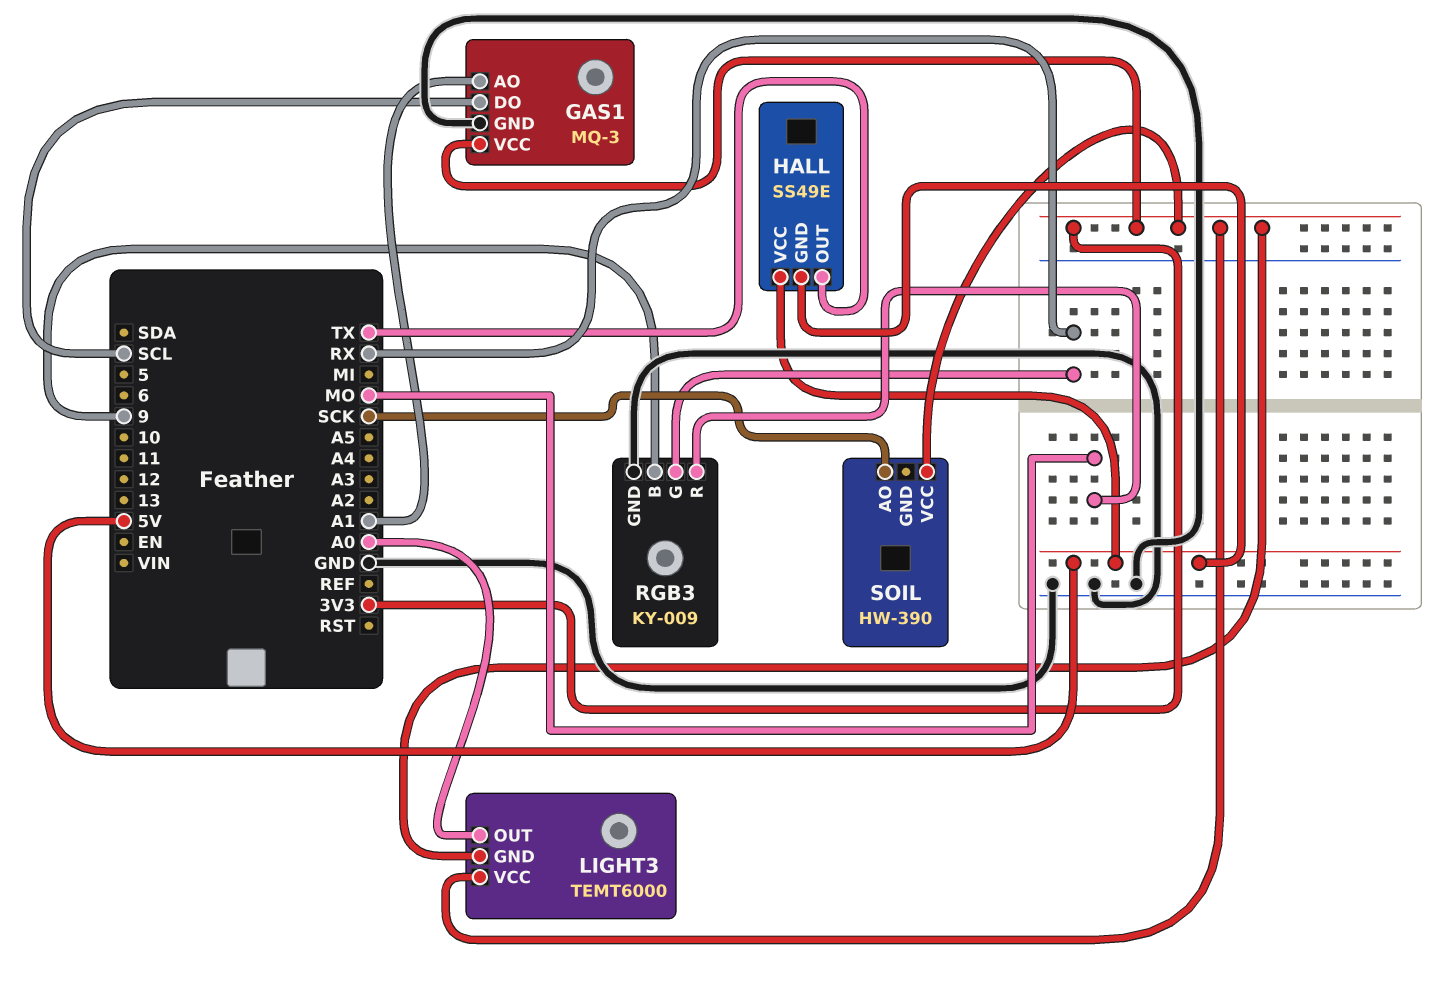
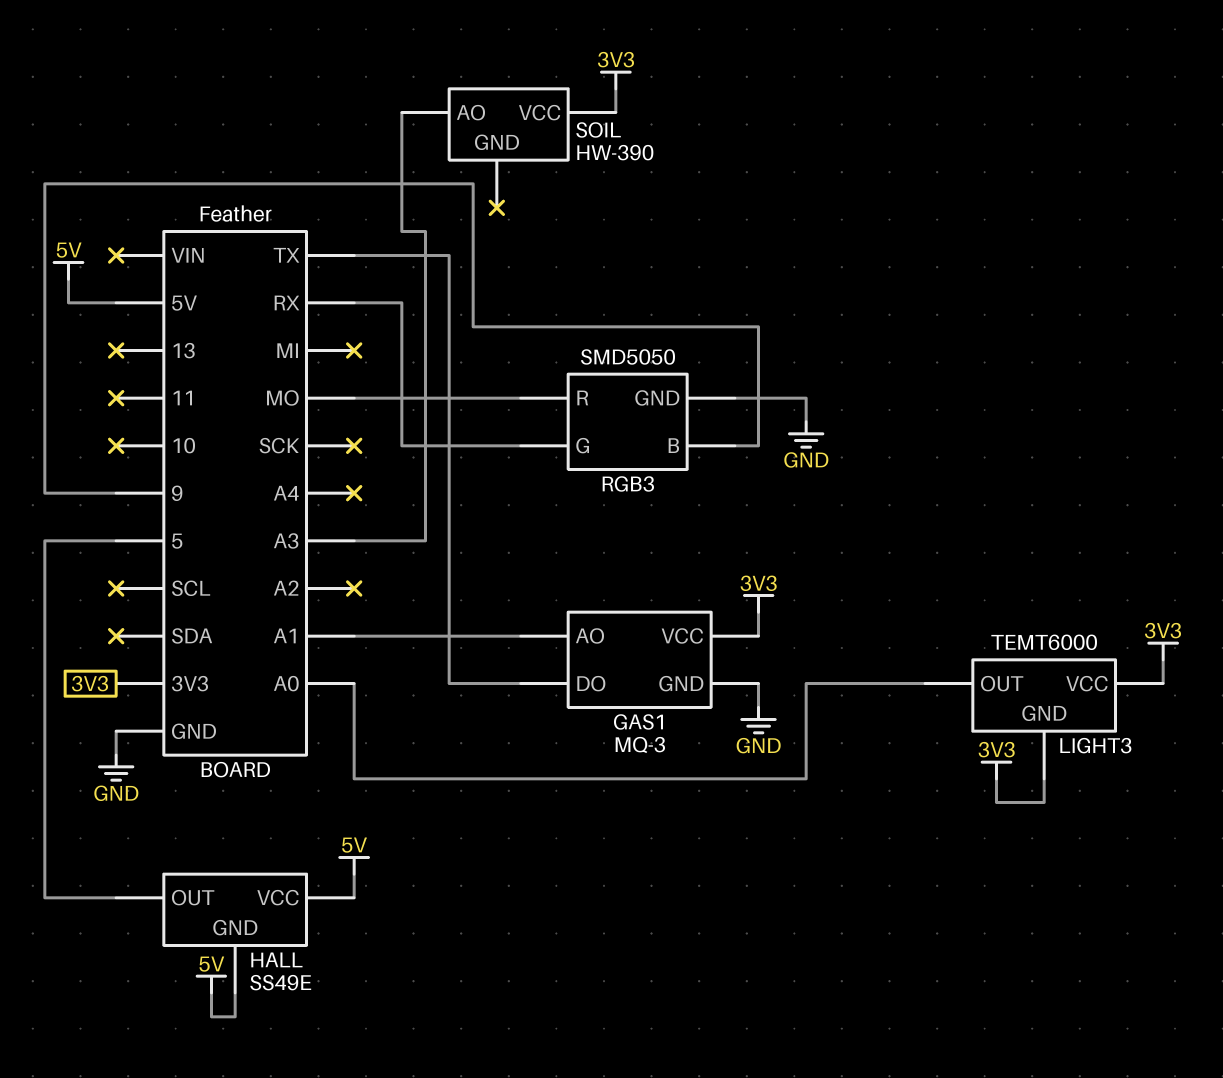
GAS1 pin DO: SCL -> TX
HALL pin OUT: TX -> 5
RGB3: KY-009 -> SMD5050
SOIL pin AO: SCK -> A3

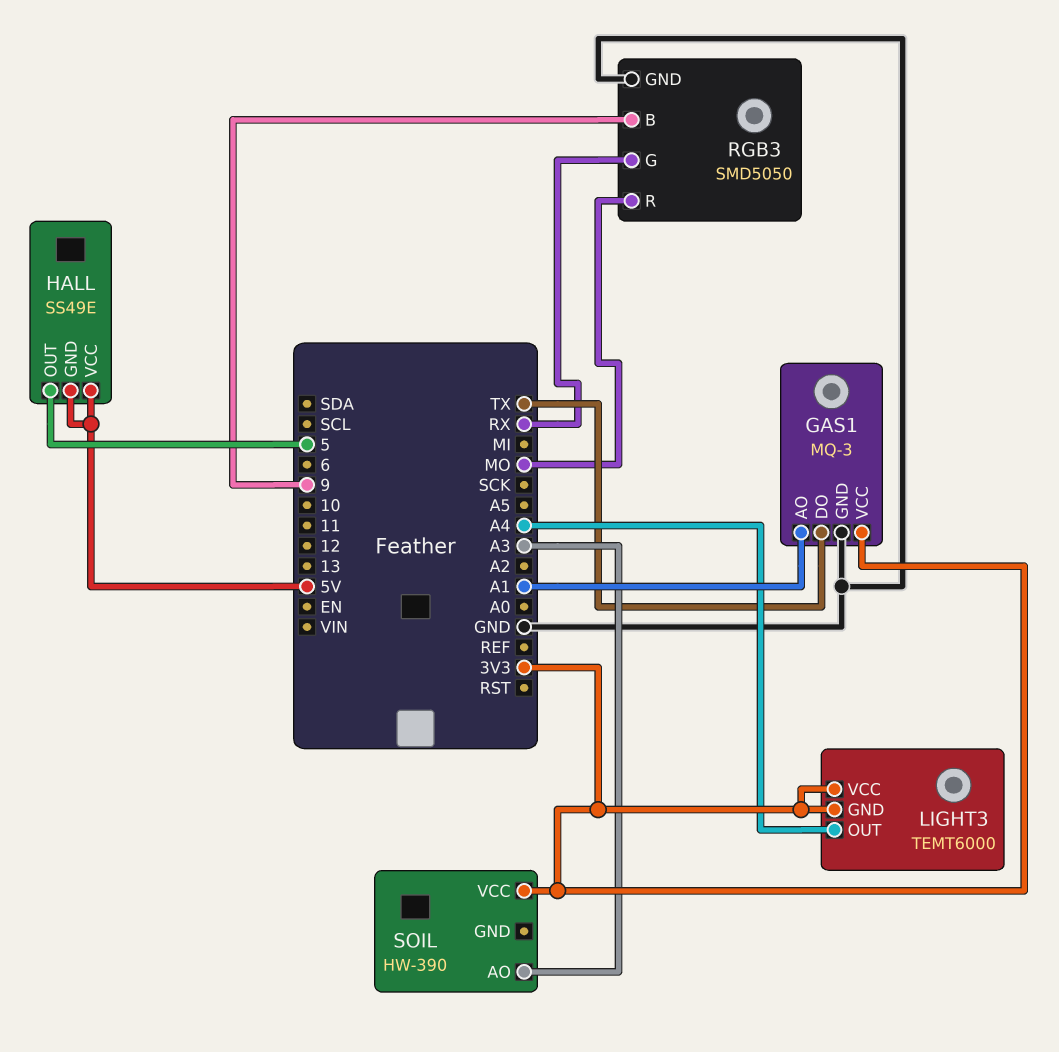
LIGHT3 pin OUT: A0 -> A4

